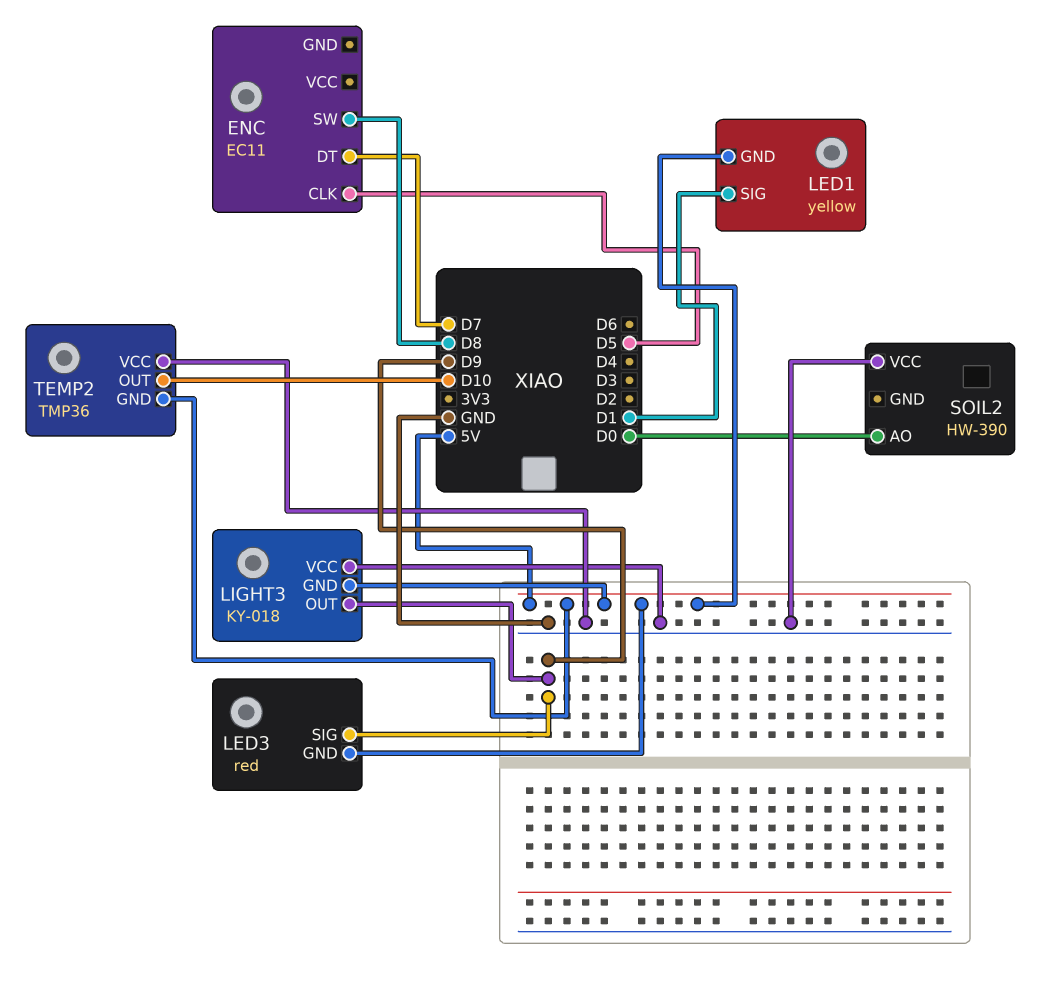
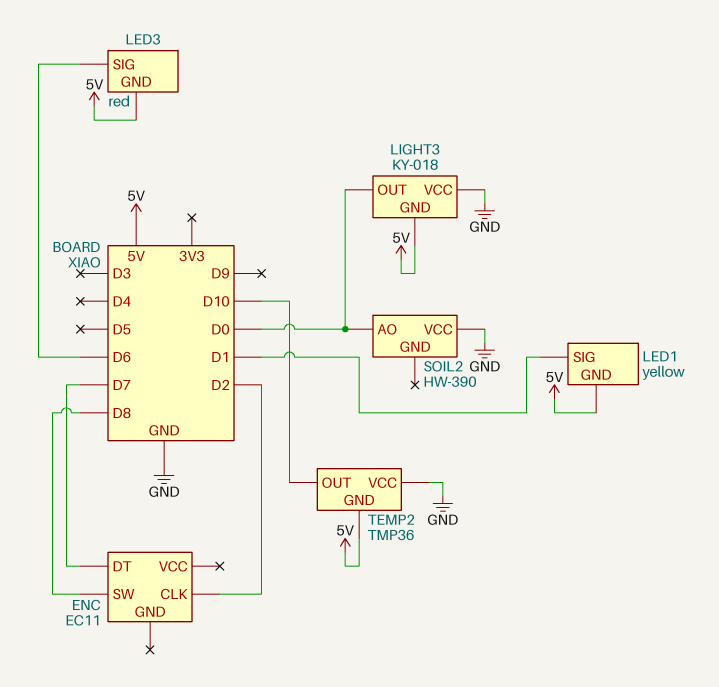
ENC pin CLK: D5 -> D2
LED3 pin SIG: D9 -> D6
LIGHT3 pin OUT: D9 -> D0

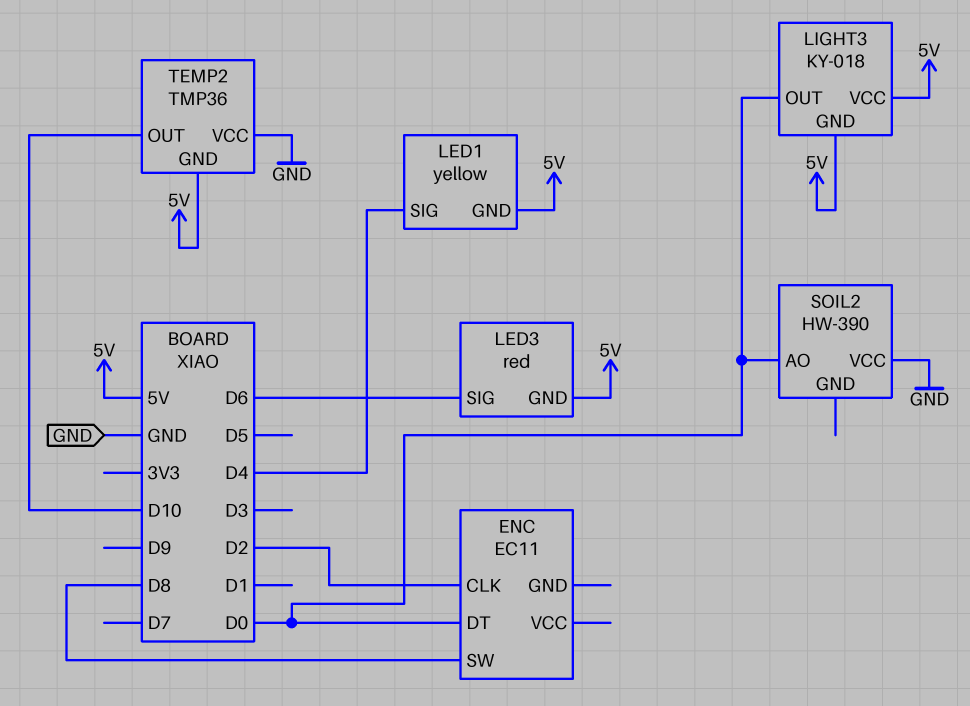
ENC pin DT: D7 -> D0
LED1 pin SIG: D1 -> D4
LIGHT3 pin VCC: GND -> 5V

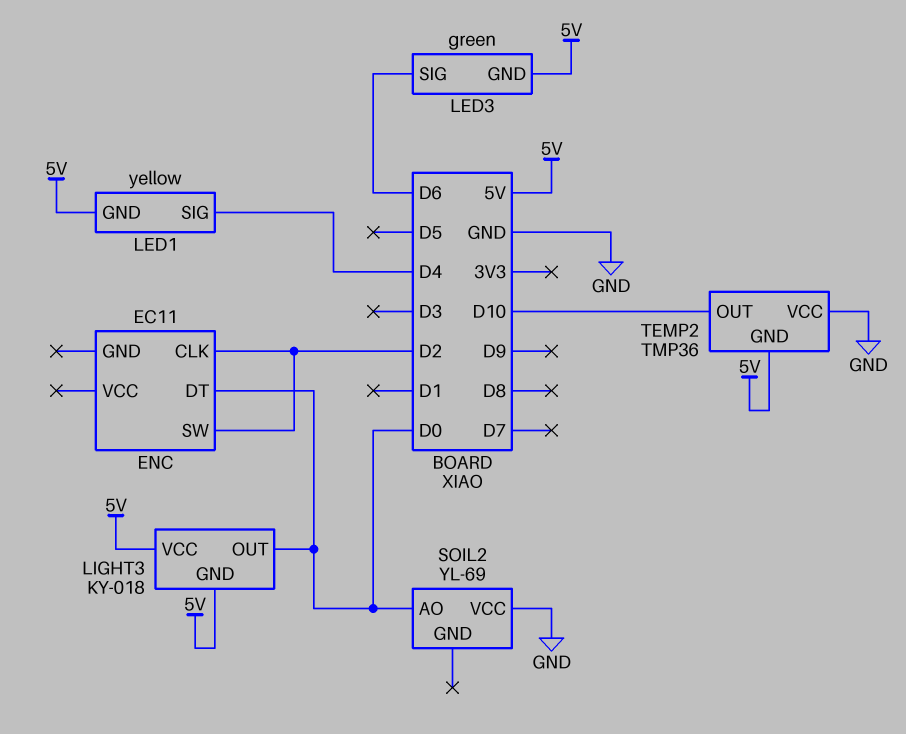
ENC pin SW: D8 -> D2
LED3: red -> green
SOIL2: HW-390 -> YL-69

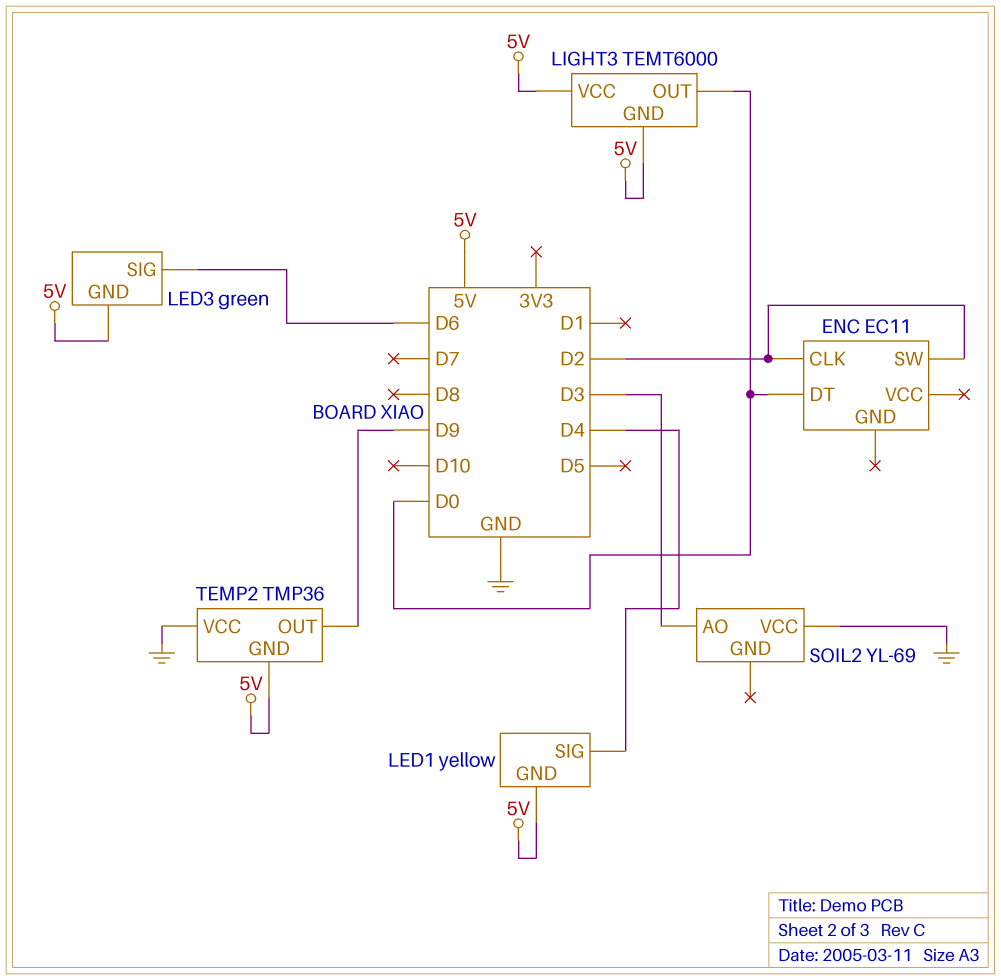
LIGHT3: KY-018 -> TEMT6000
SOIL2 pin AO: D0 -> D3
TEMP2 pin OUT: D10 -> D9

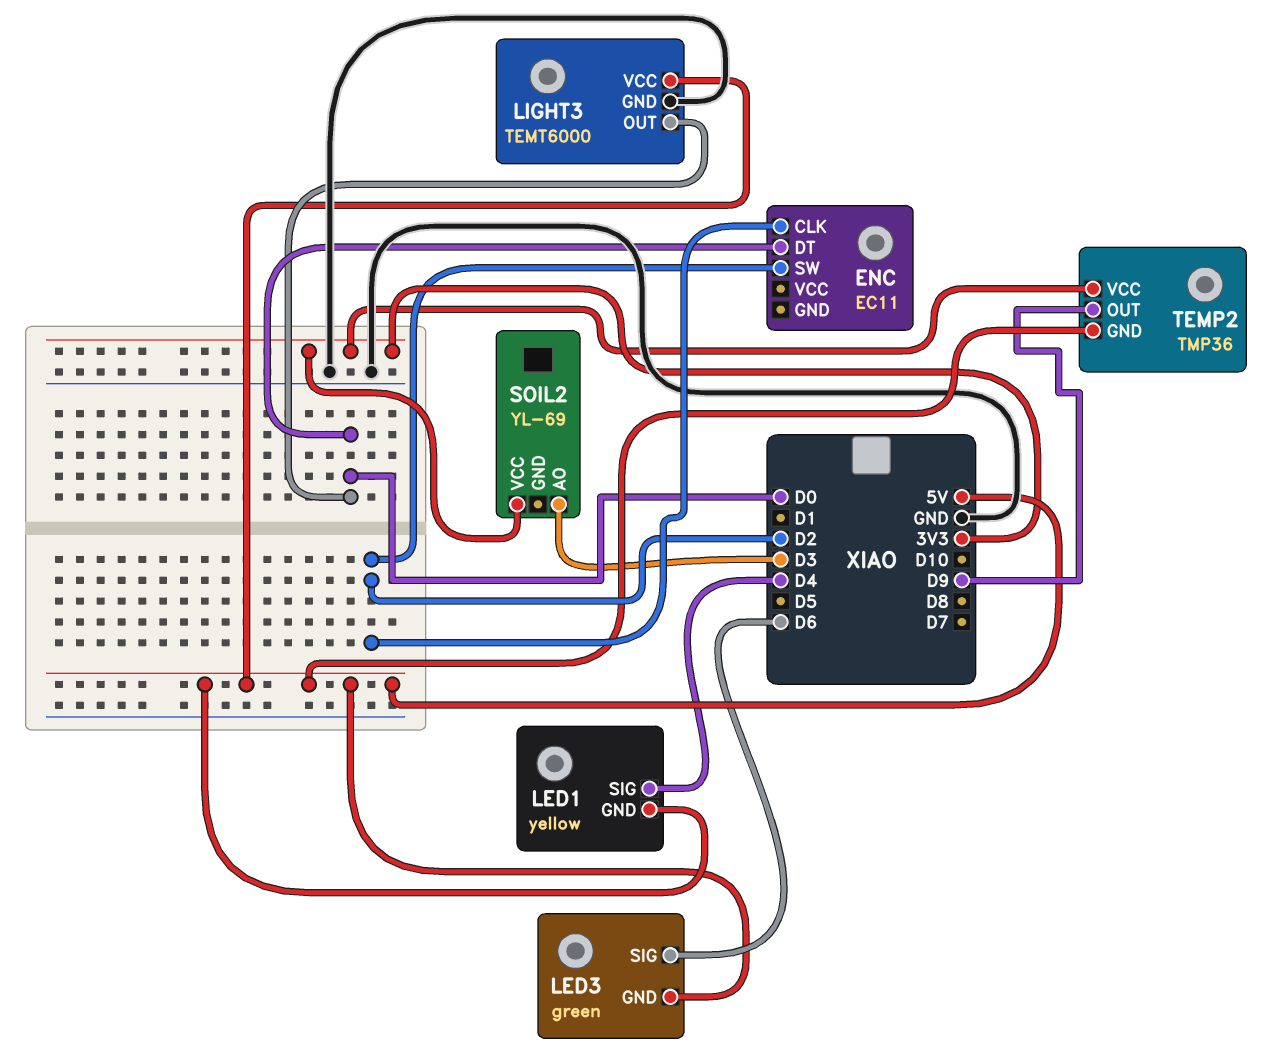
LIGHT3 pin GND: 5V -> GND
SOIL2 pin VCC: GND -> 3V3
TEMP2 pin VCC: GND -> 3V3

